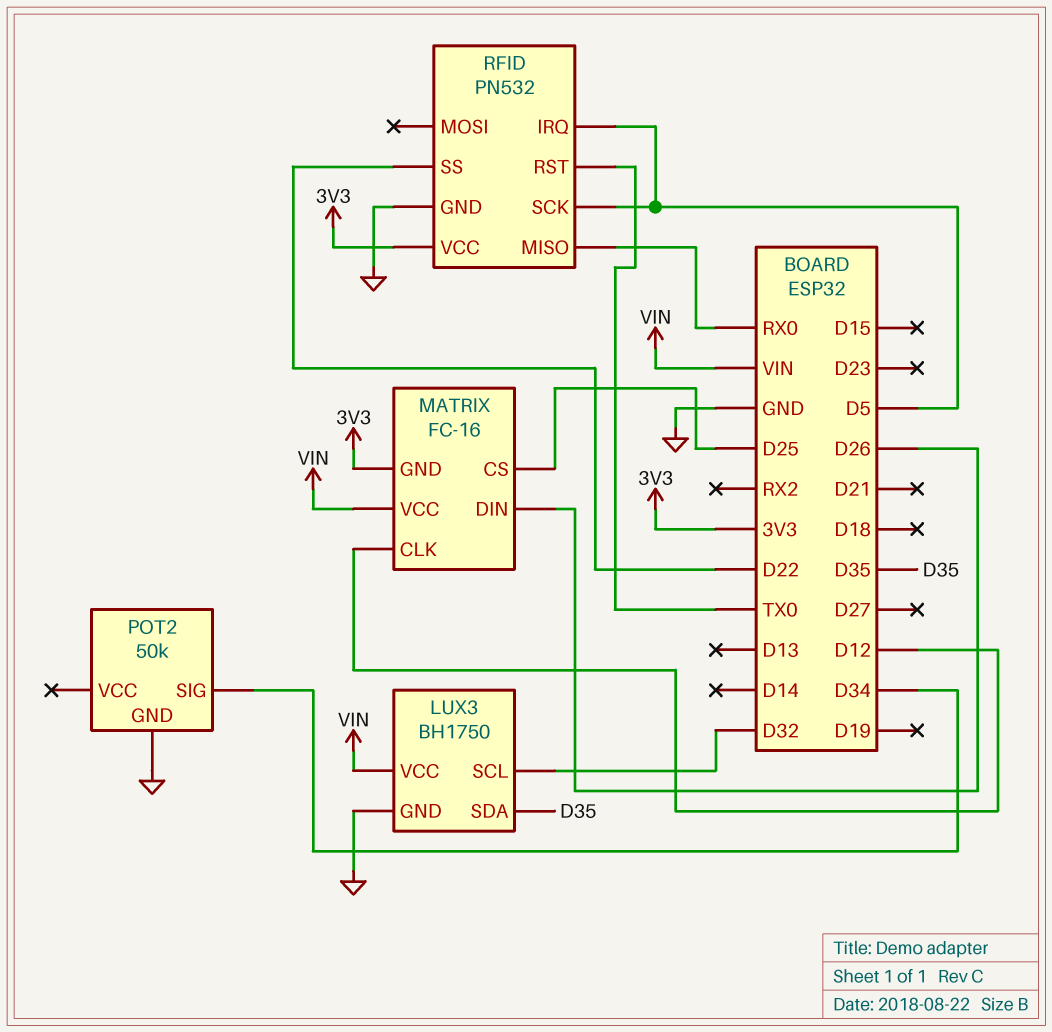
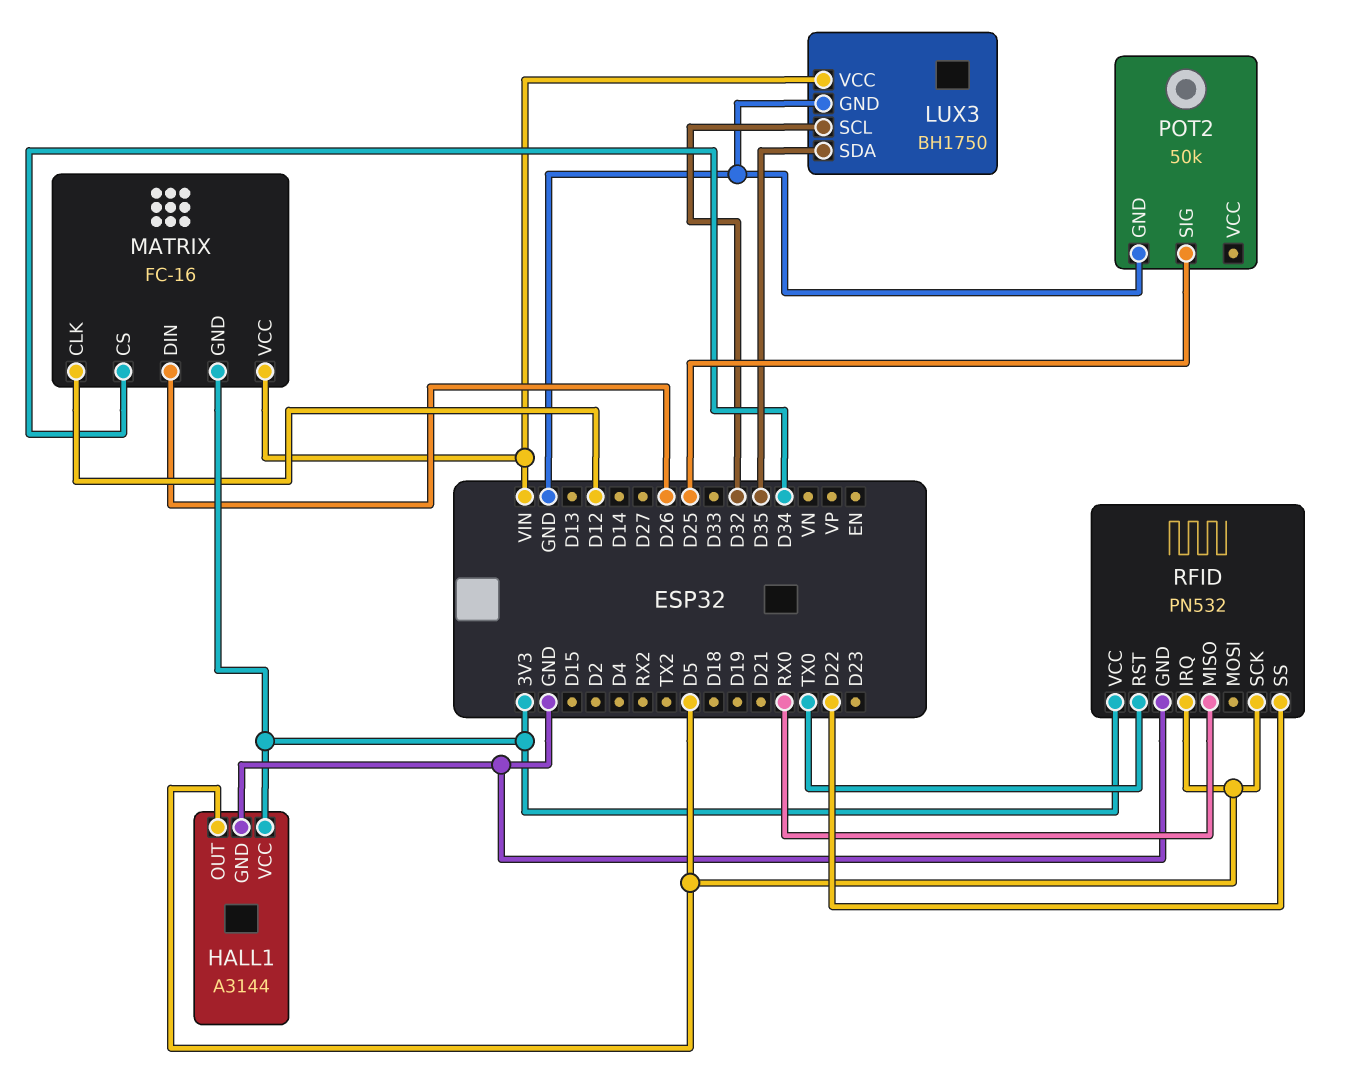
HALL1: none -> A3144
HALL1 pin GND: none -> GND
HALL1 pin OUT: none -> D5
HALL1 pin VCC: none -> 3V3
MATRIX pin CS: D25 -> D34
POT2 pin SIG: D34 -> D25

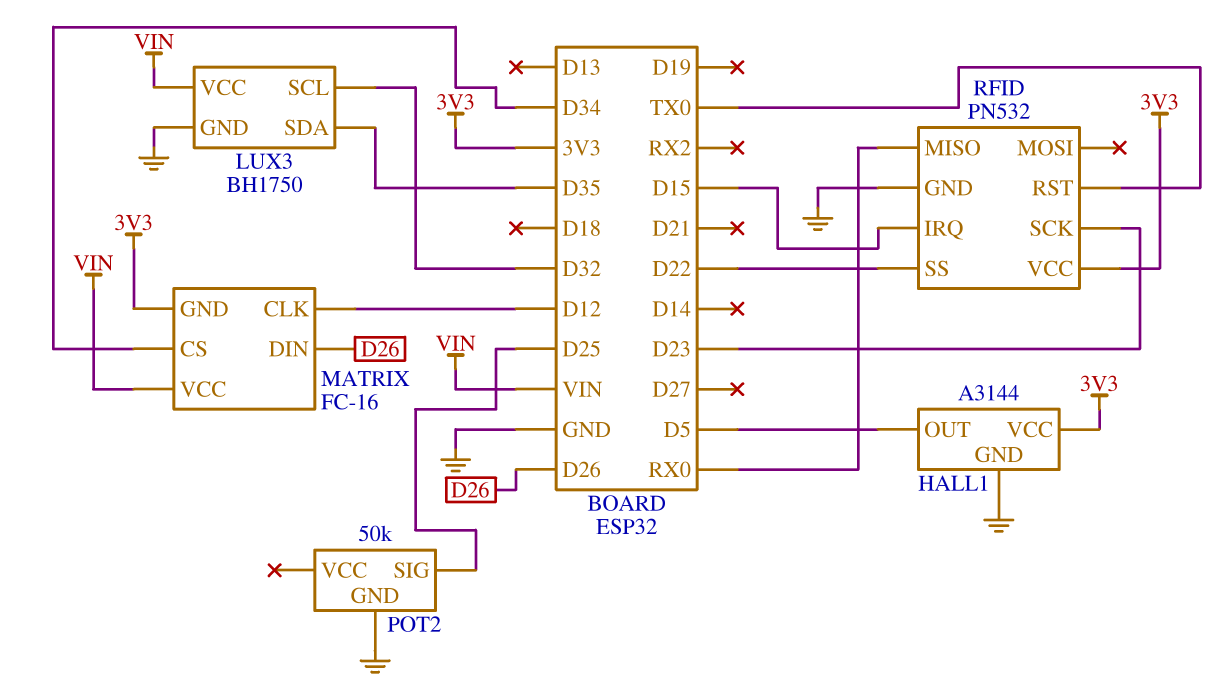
RFID pin IRQ: D5 -> D15
RFID pin SCK: D5 -> D23

